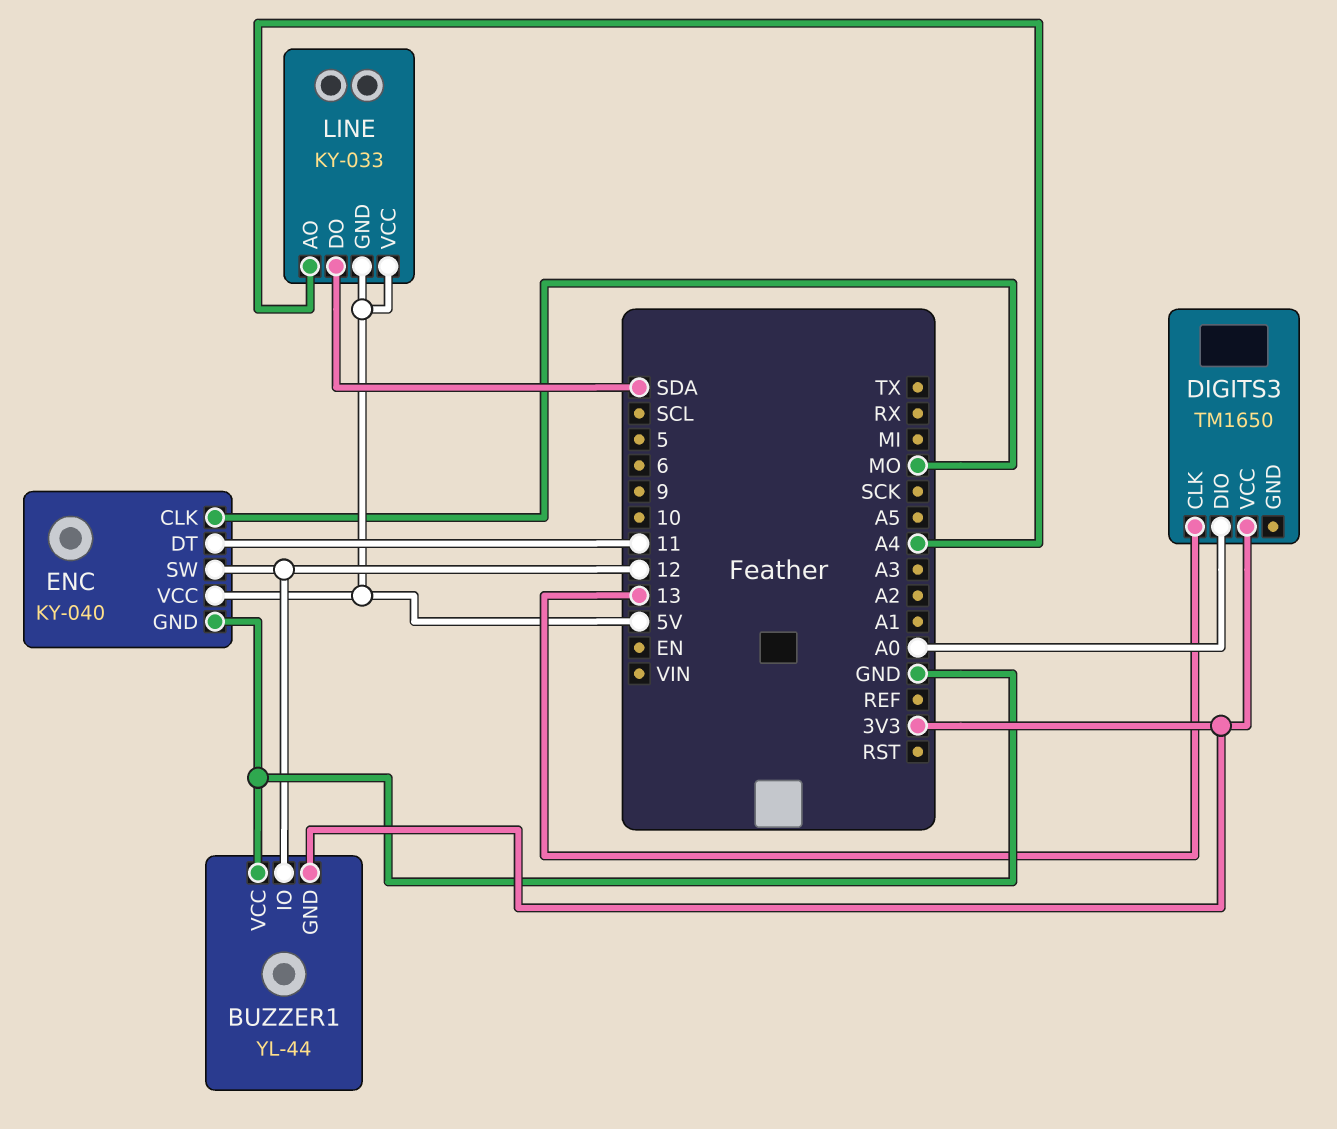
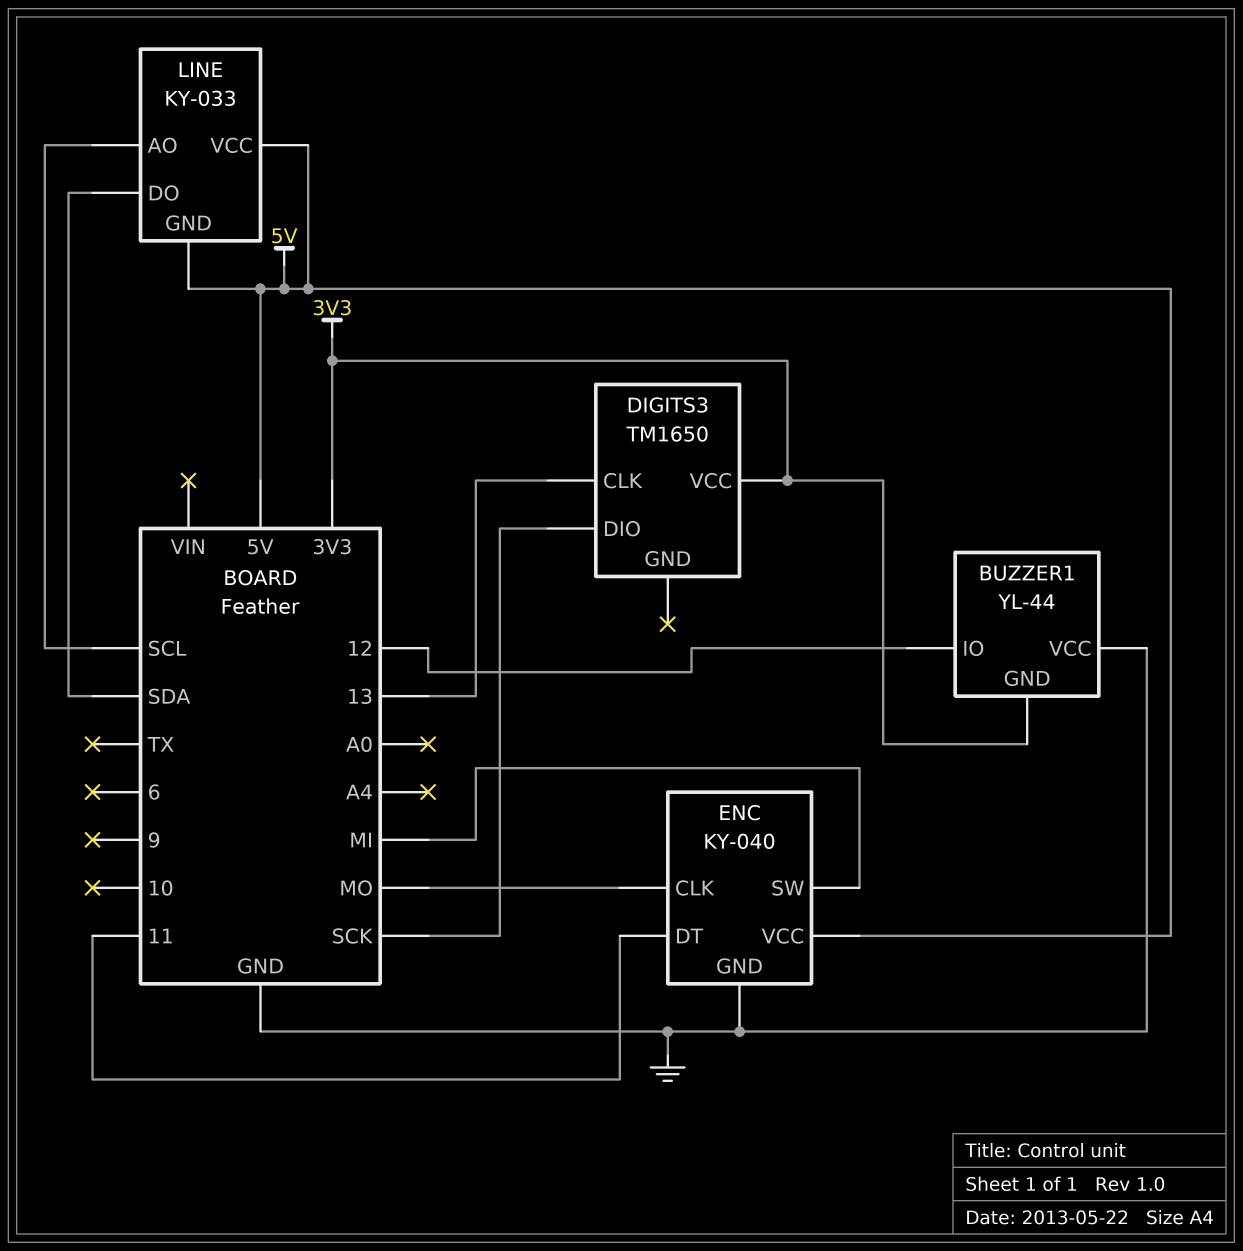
DIGITS3 pin DIO: A0 -> SCK
ENC pin SW: 12 -> MI
LINE pin AO: A4 -> SCL

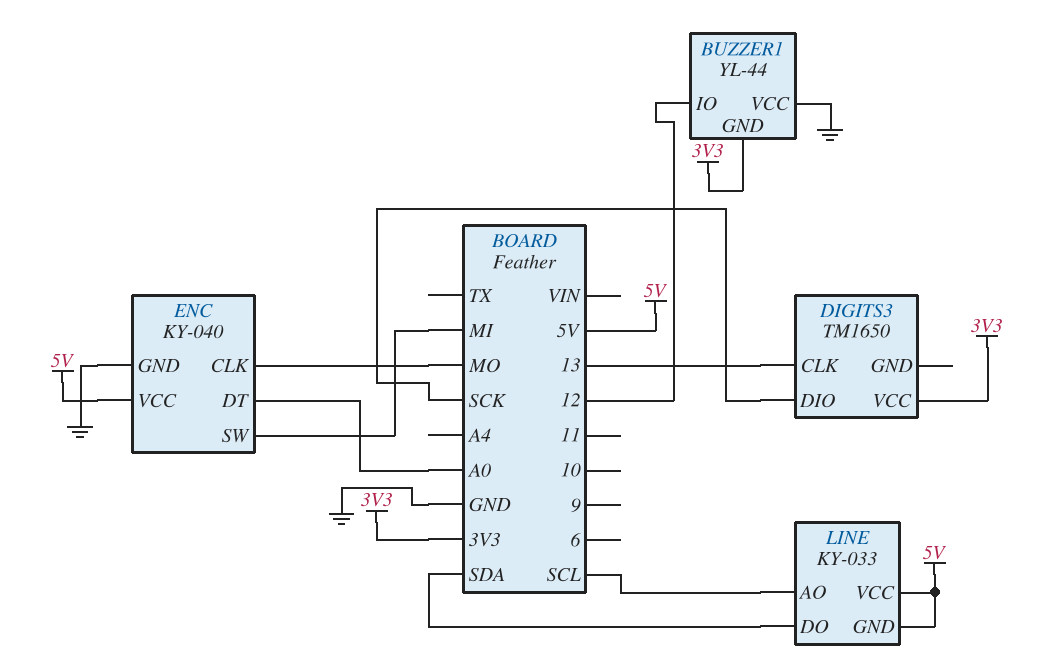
ENC pin DT: 11 -> A0

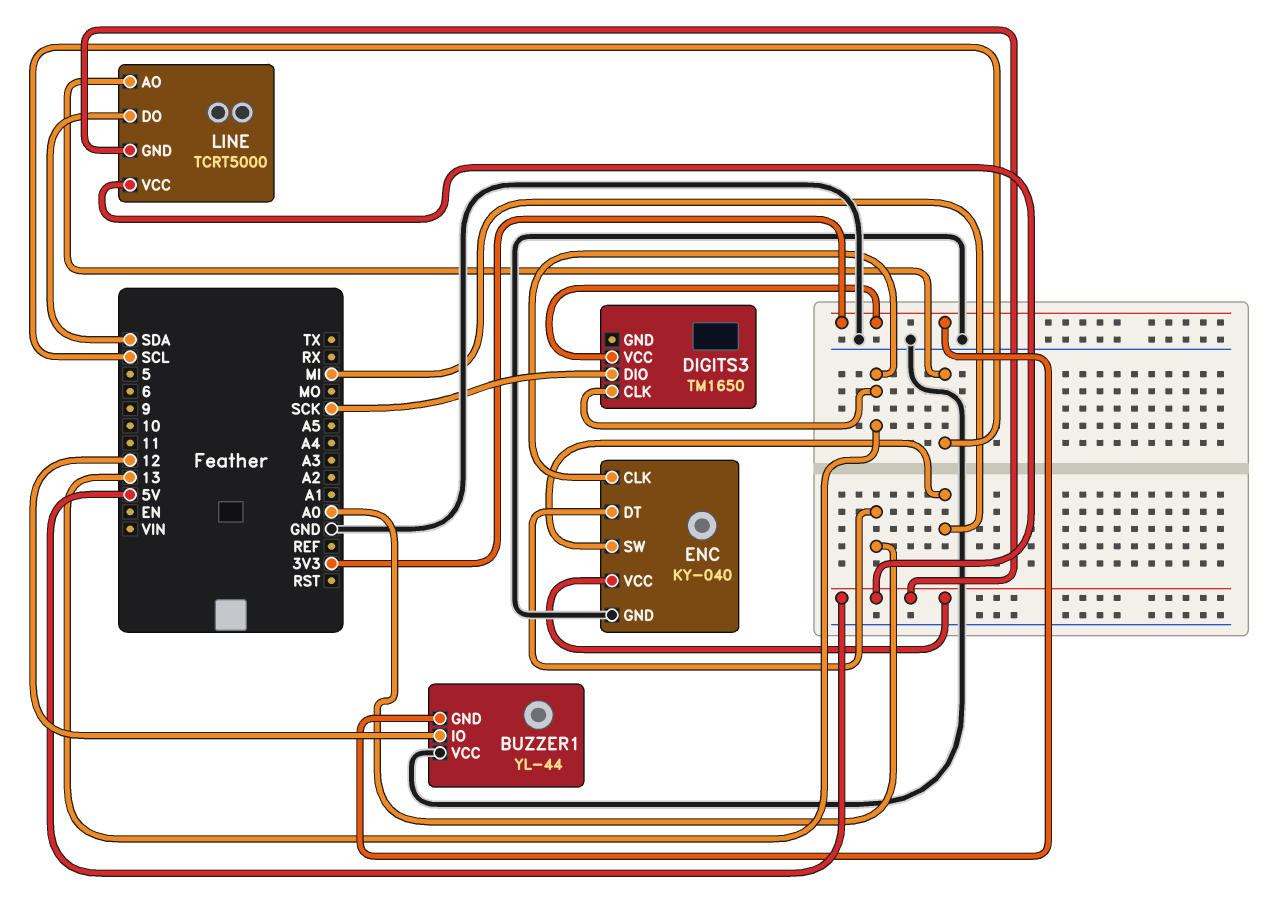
ENC pin CLK: MO -> 13
LINE: KY-033 -> TCRT5000

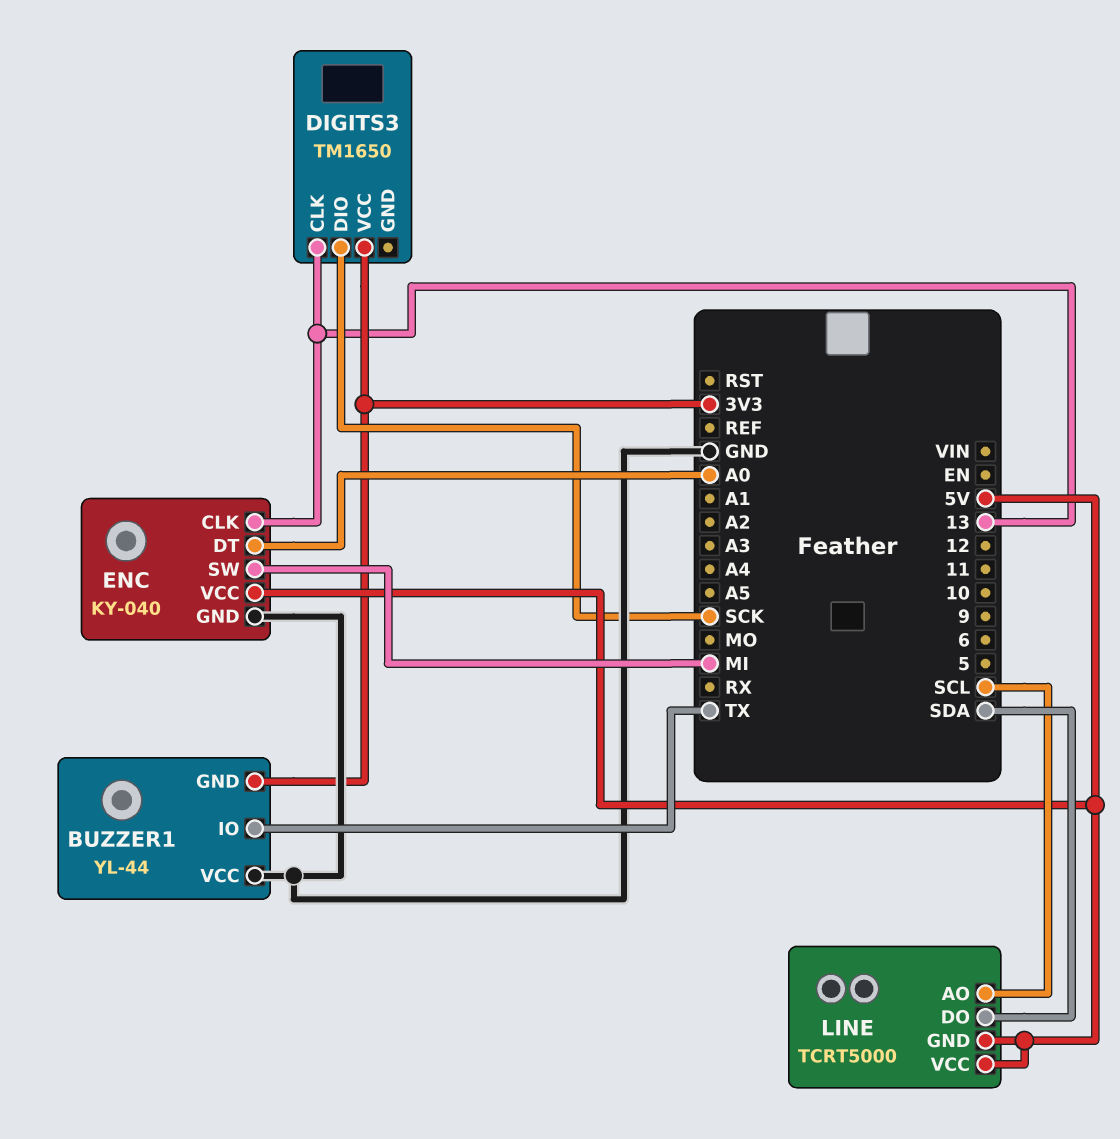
BUZZER1 pin IO: 12 -> TX

